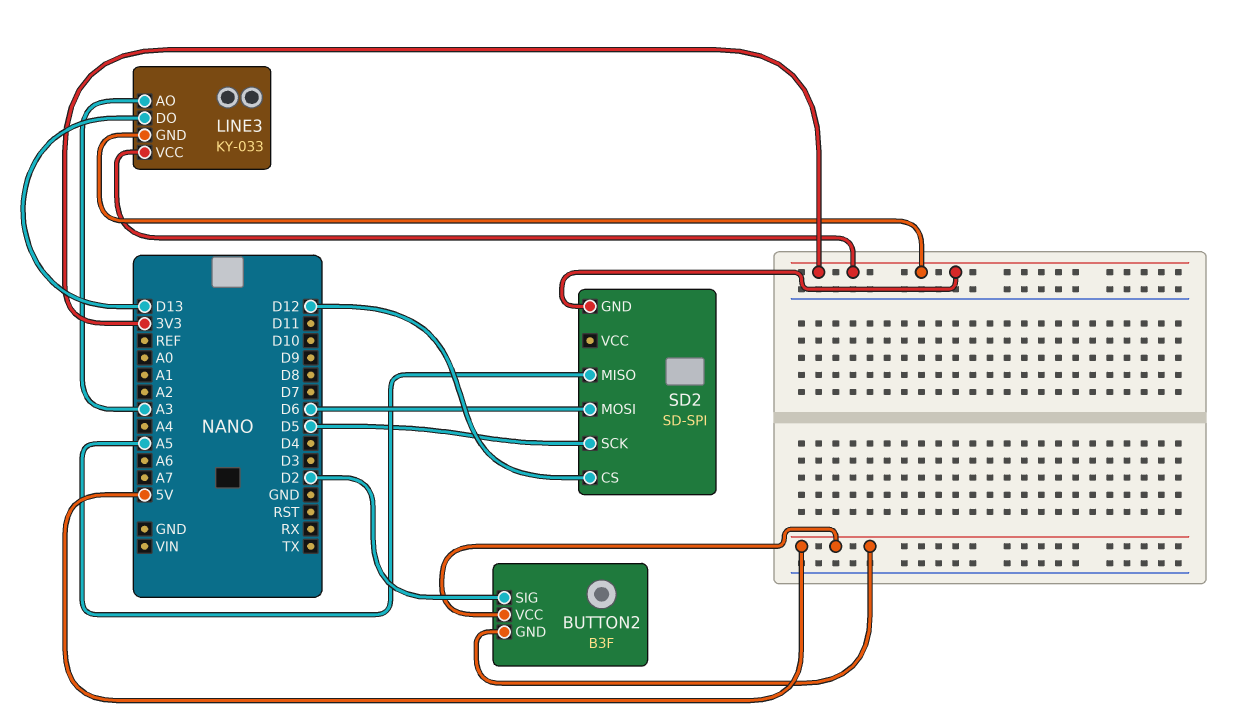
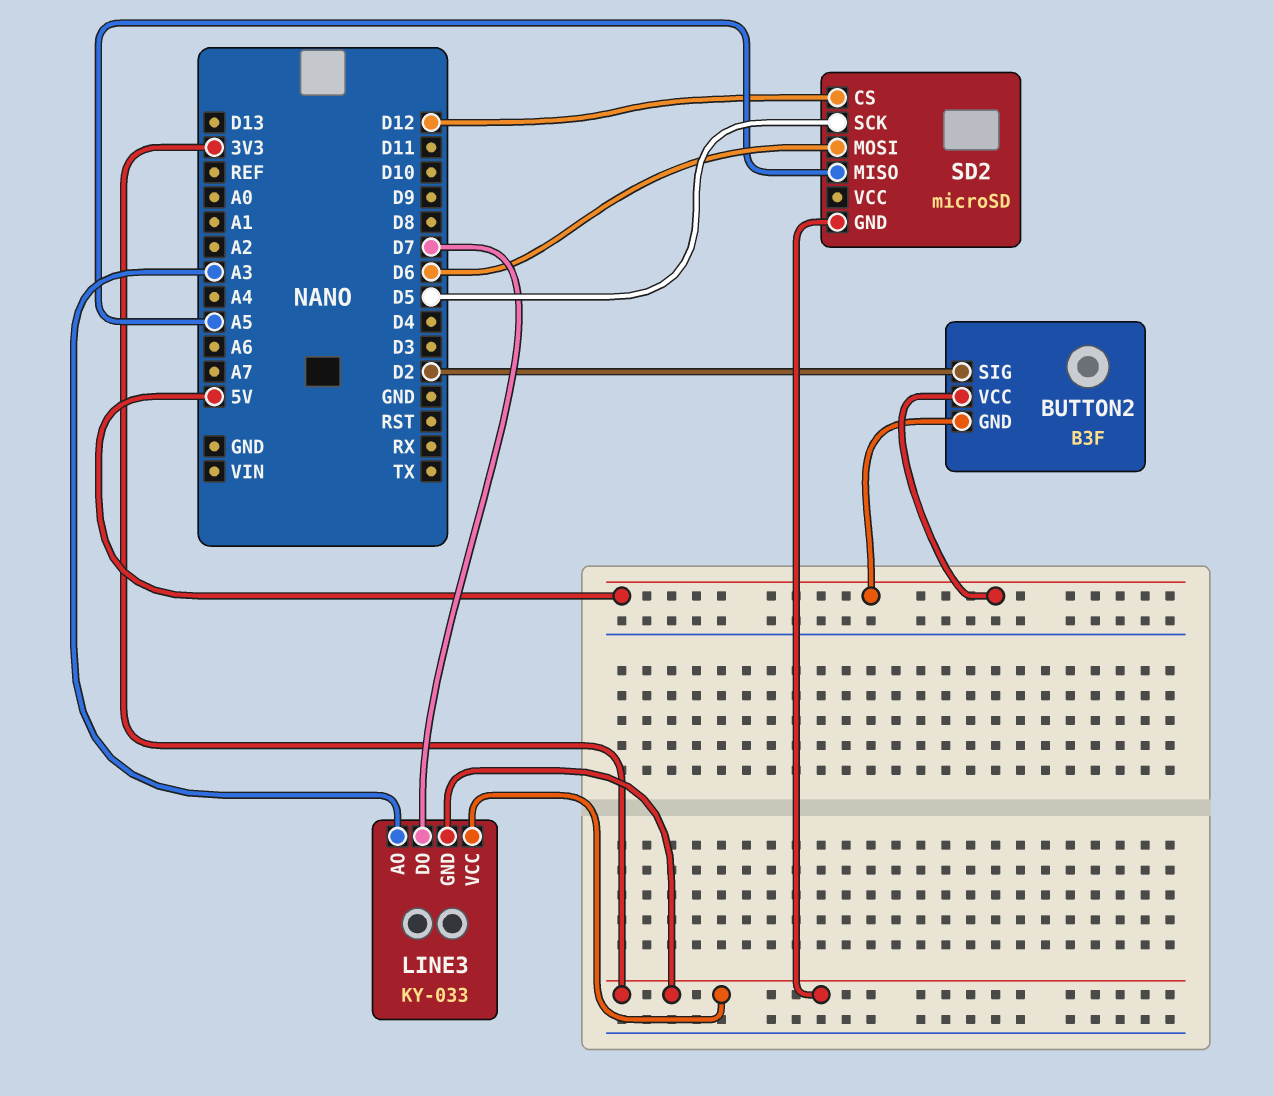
LINE3 pin DO: D13 -> D7
SD2: SD-SPI -> microSD

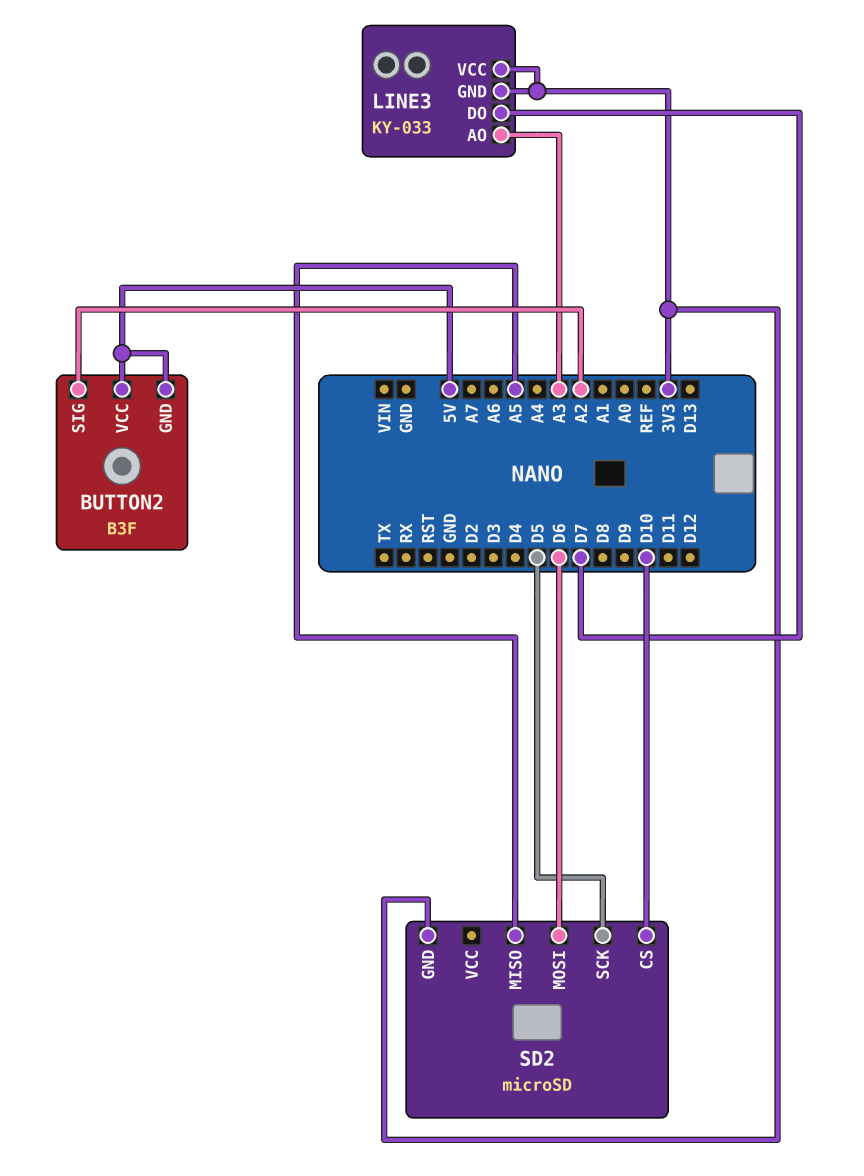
BUTTON2 pin SIG: D2 -> A2
SD2 pin CS: D12 -> D10

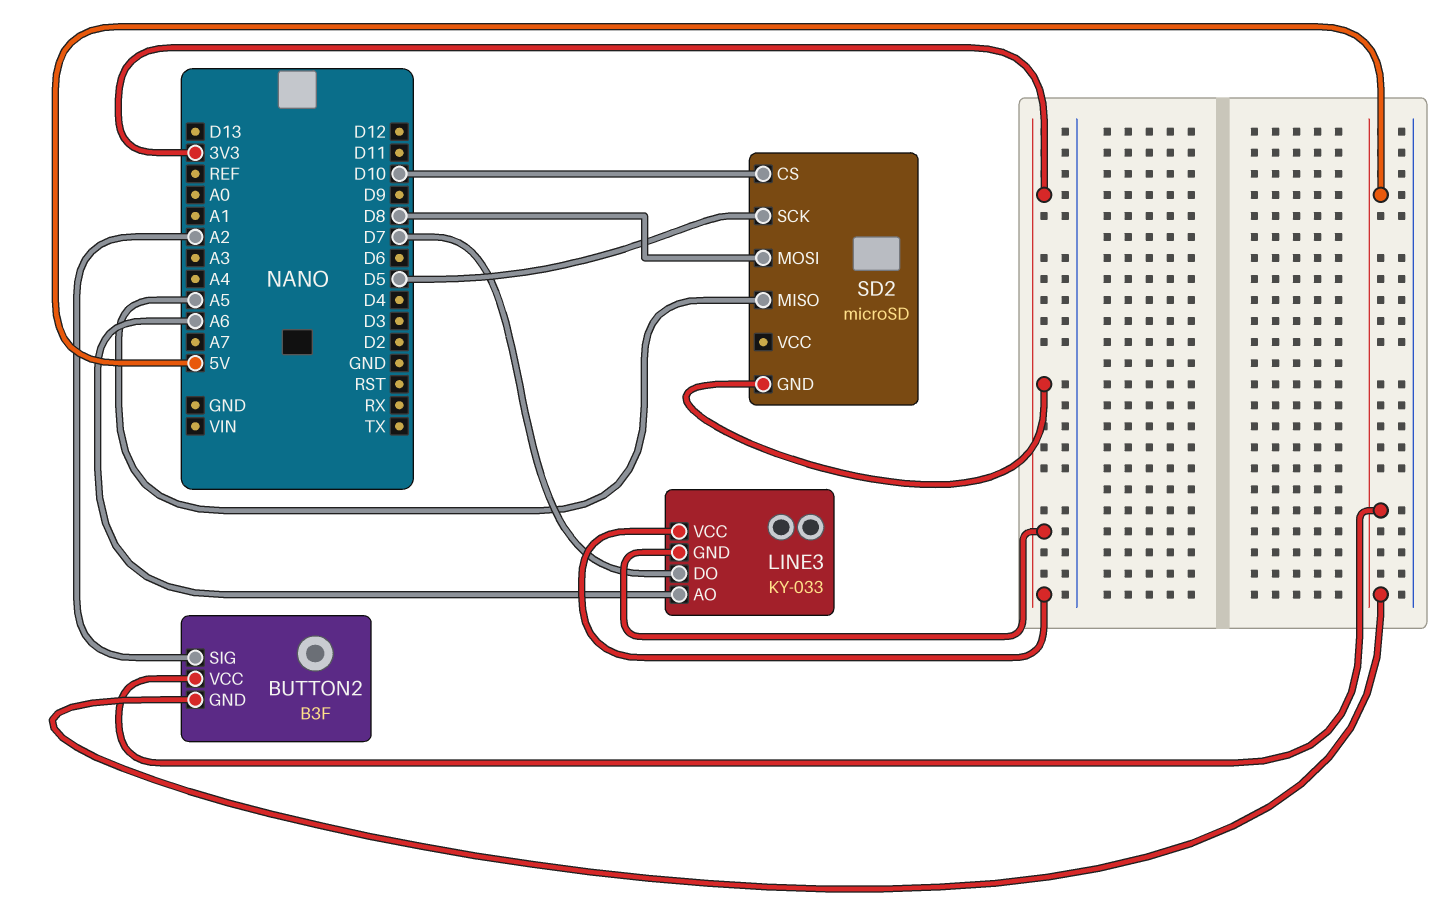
LINE3 pin AO: A3 -> A6
SD2 pin MOSI: D6 -> D8

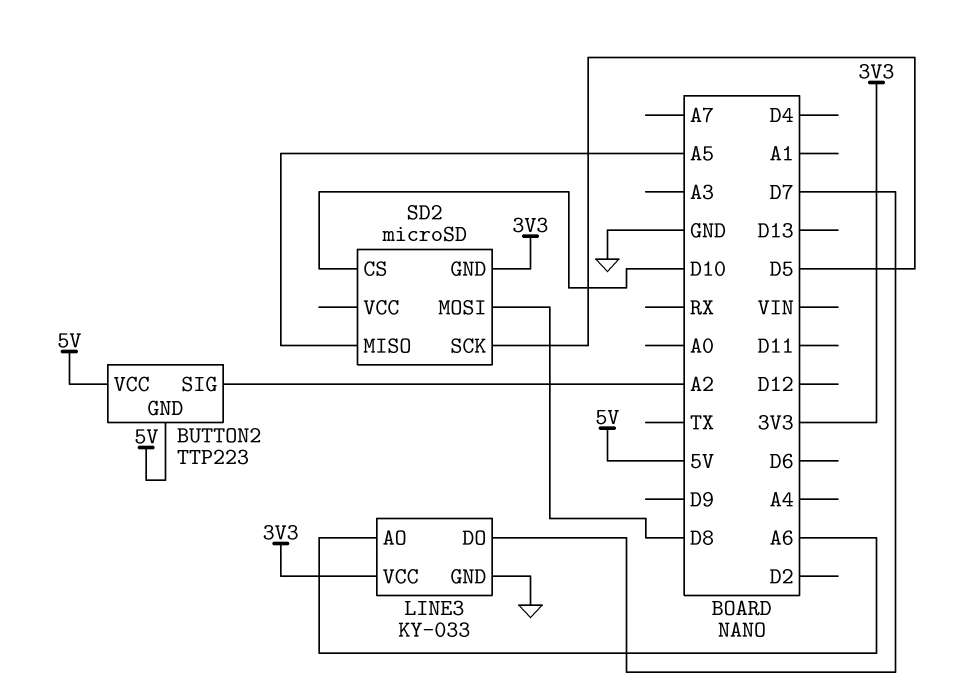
BUTTON2: B3F -> TTP223
LINE3 pin GND: 3V3 -> GND

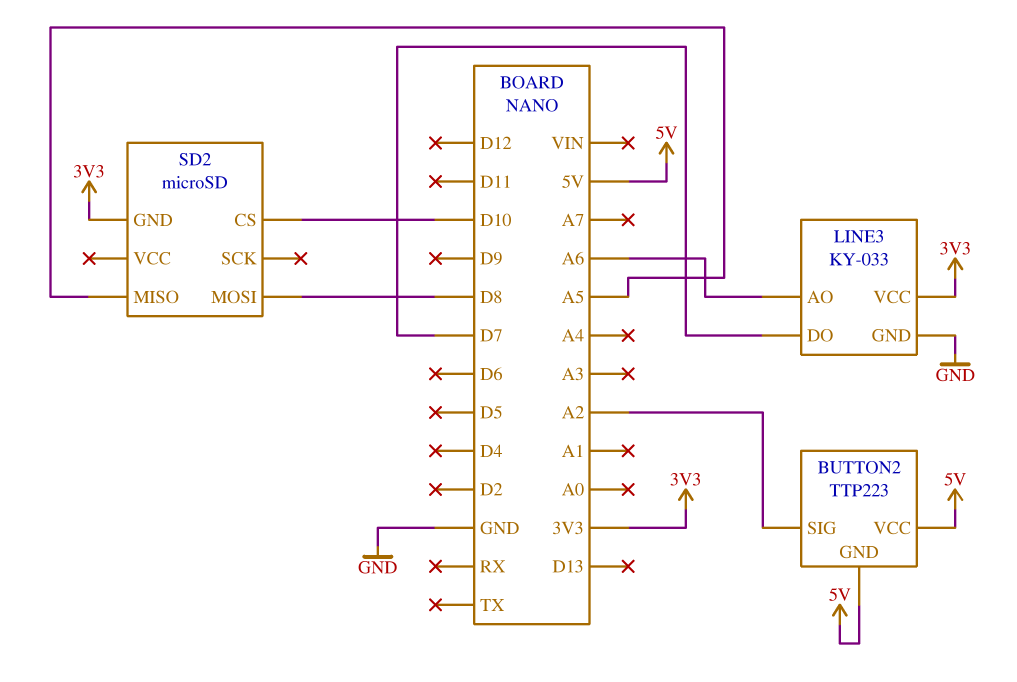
SD2 pin SCK: D5 -> none

